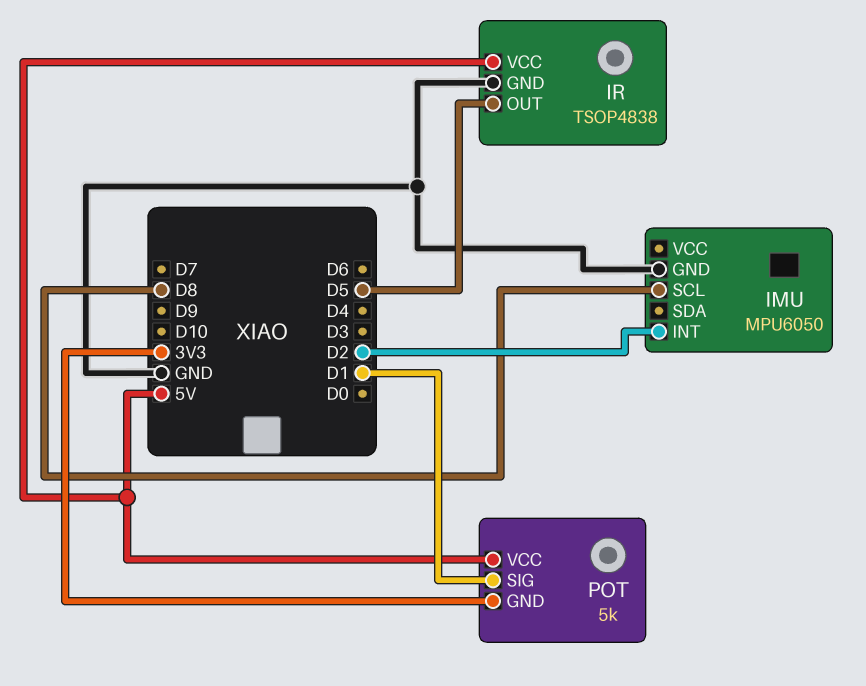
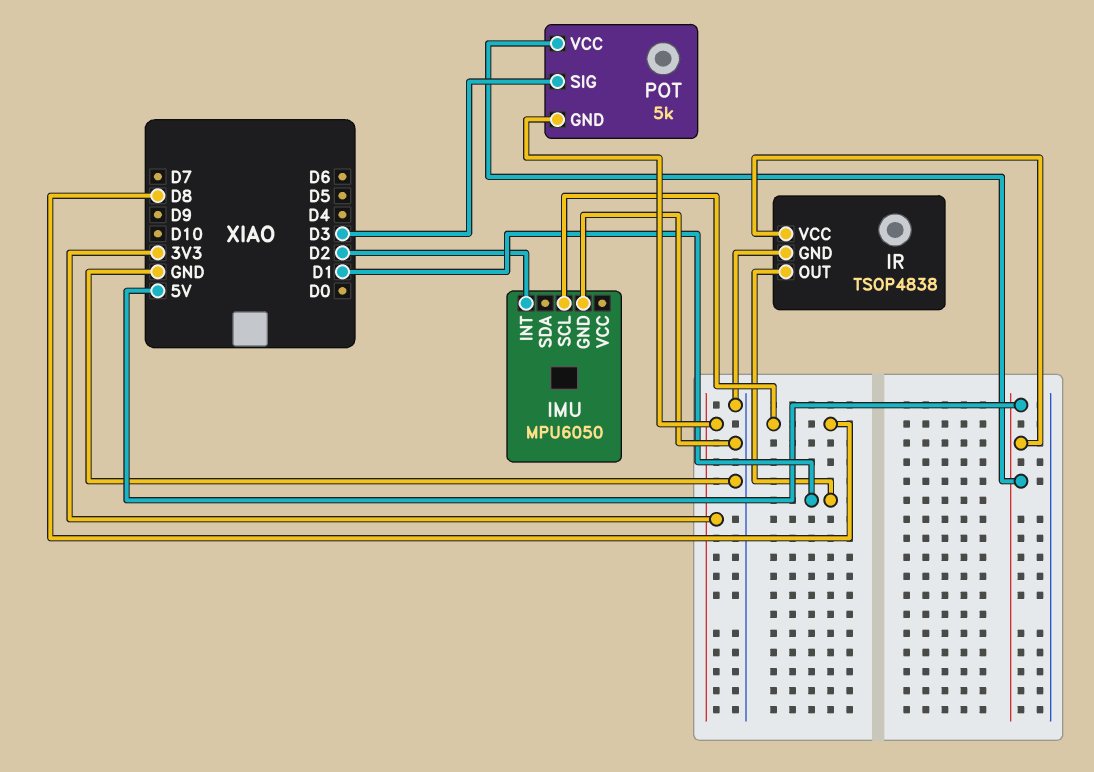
IR pin OUT: D5 -> D1
POT pin SIG: D1 -> D3

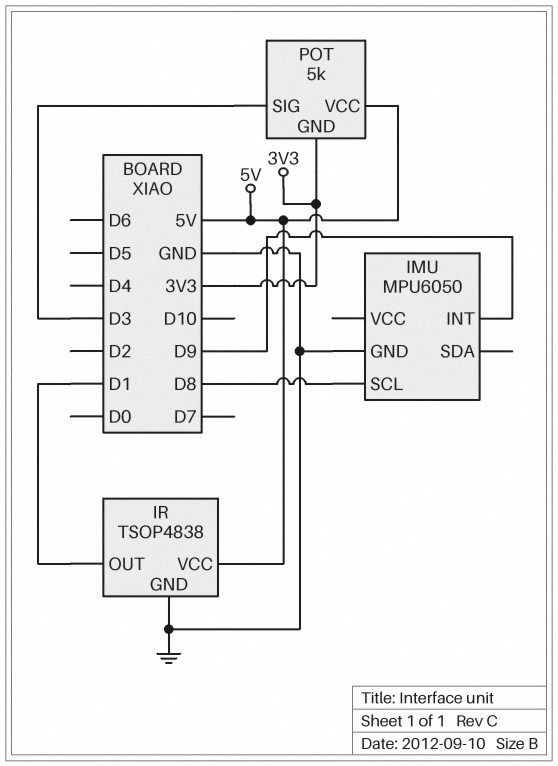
IMU pin INT: D2 -> D9

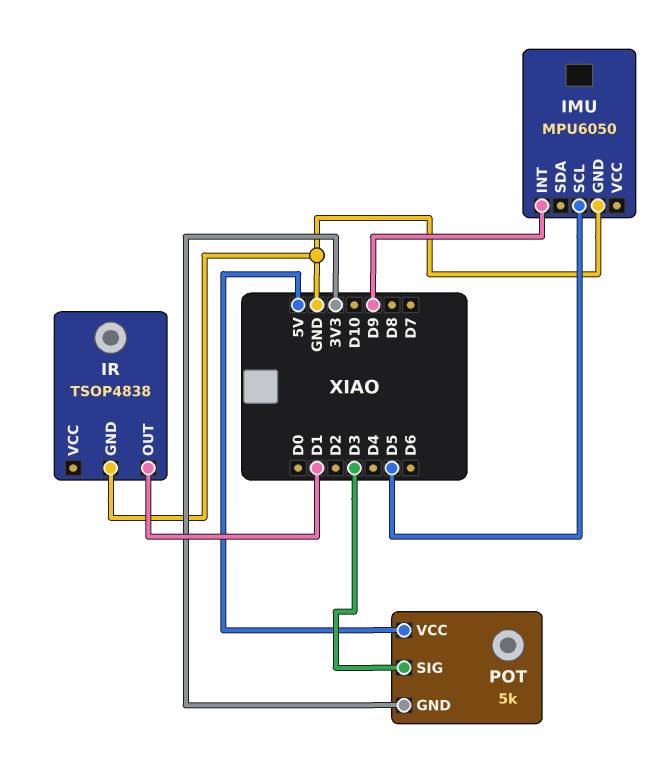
IMU pin SCL: D8 -> D5
IR pin VCC: 5V -> none

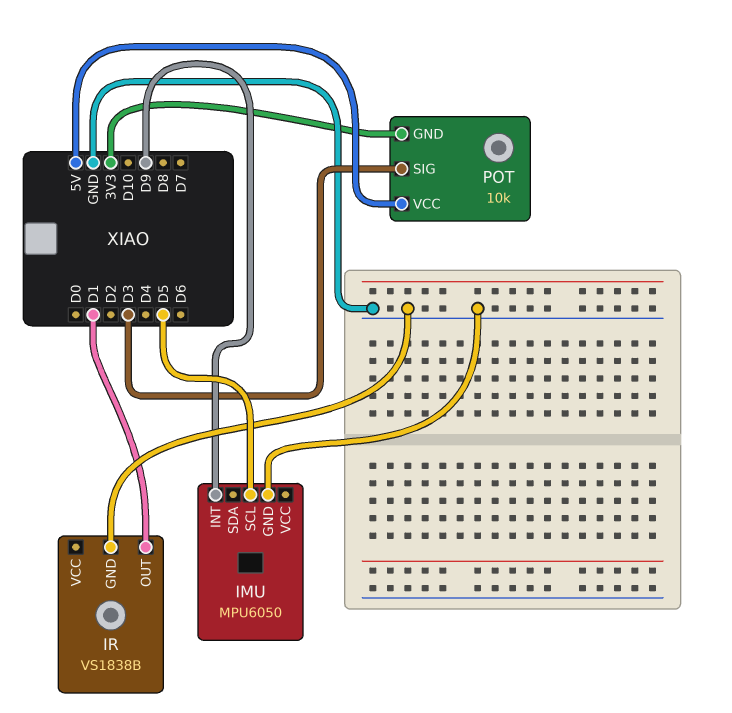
IR: TSOP4838 -> VS1838B
POT: 5k -> 10k

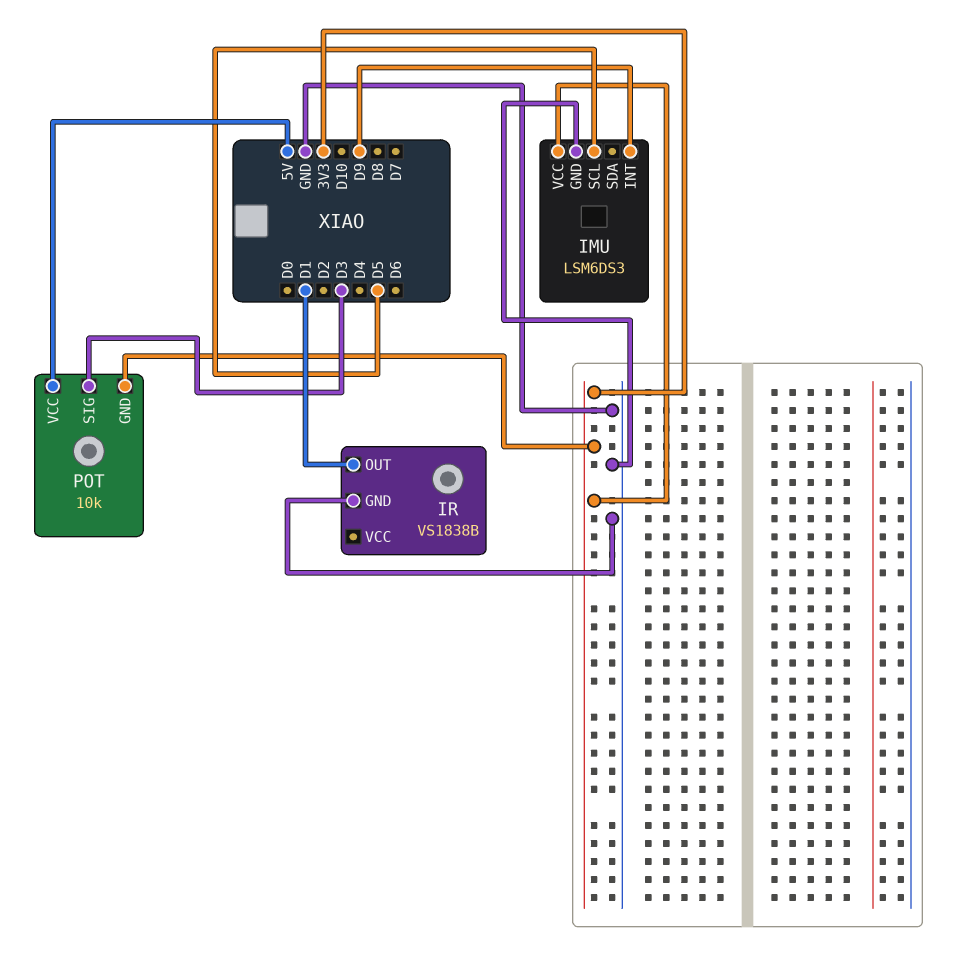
IMU: MPU6050 -> LSM6DS3
IMU pin VCC: none -> 3V3

